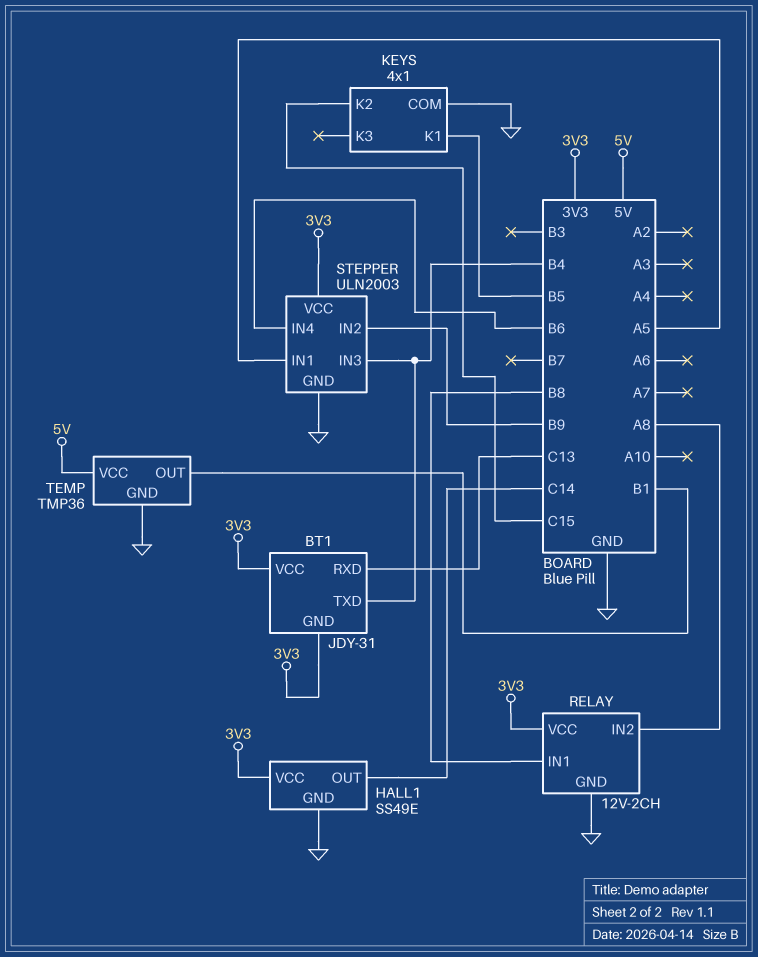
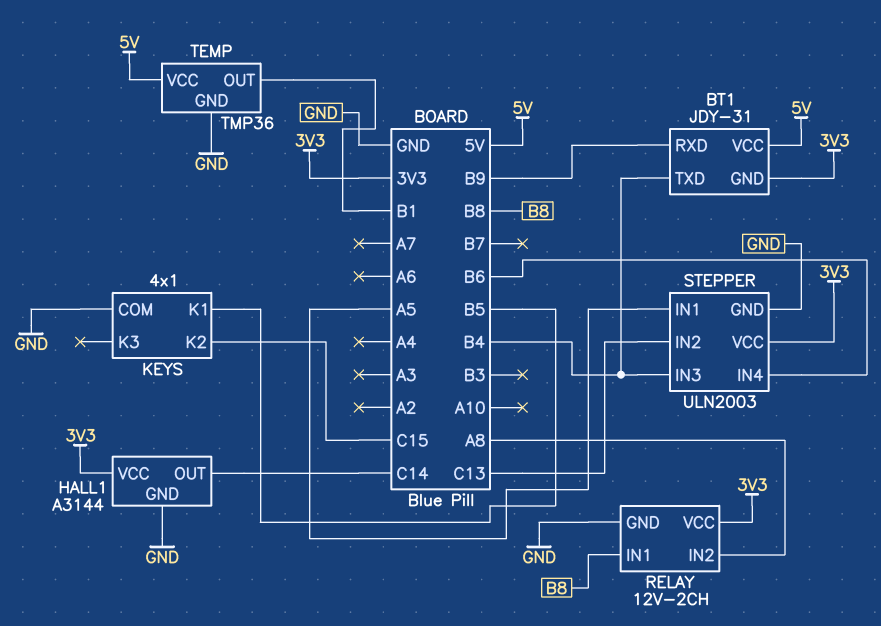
BT1 pin RXD: C13 -> B9
BT1 pin VCC: 3V3 -> 5V
HALL1: SS49E -> A3144
STEPPER pin IN2: B9 -> C13

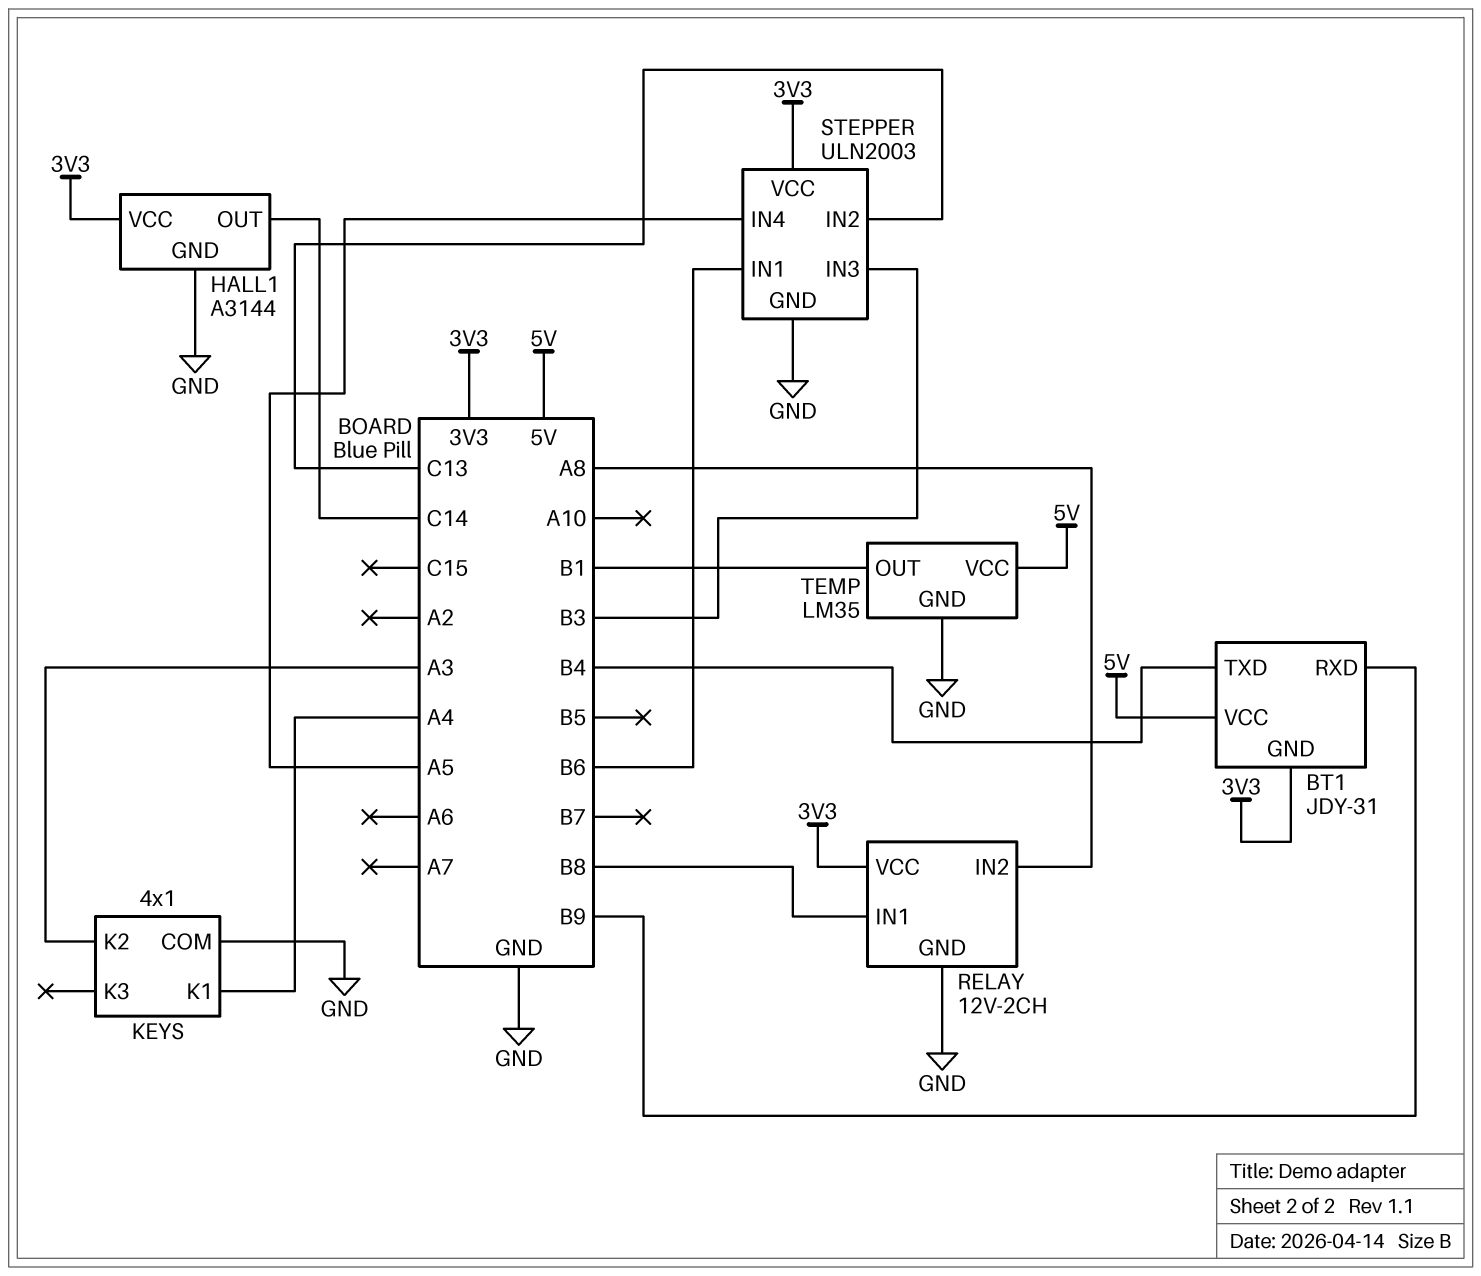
KEYS pin K1: B5 -> A4
KEYS pin K2: C15 -> A3
STEPPER pin IN1: A5 -> B6
STEPPER pin IN3: B4 -> B3
STEPPER pin IN4: B6 -> A5
TEMP: TMP36 -> LM35

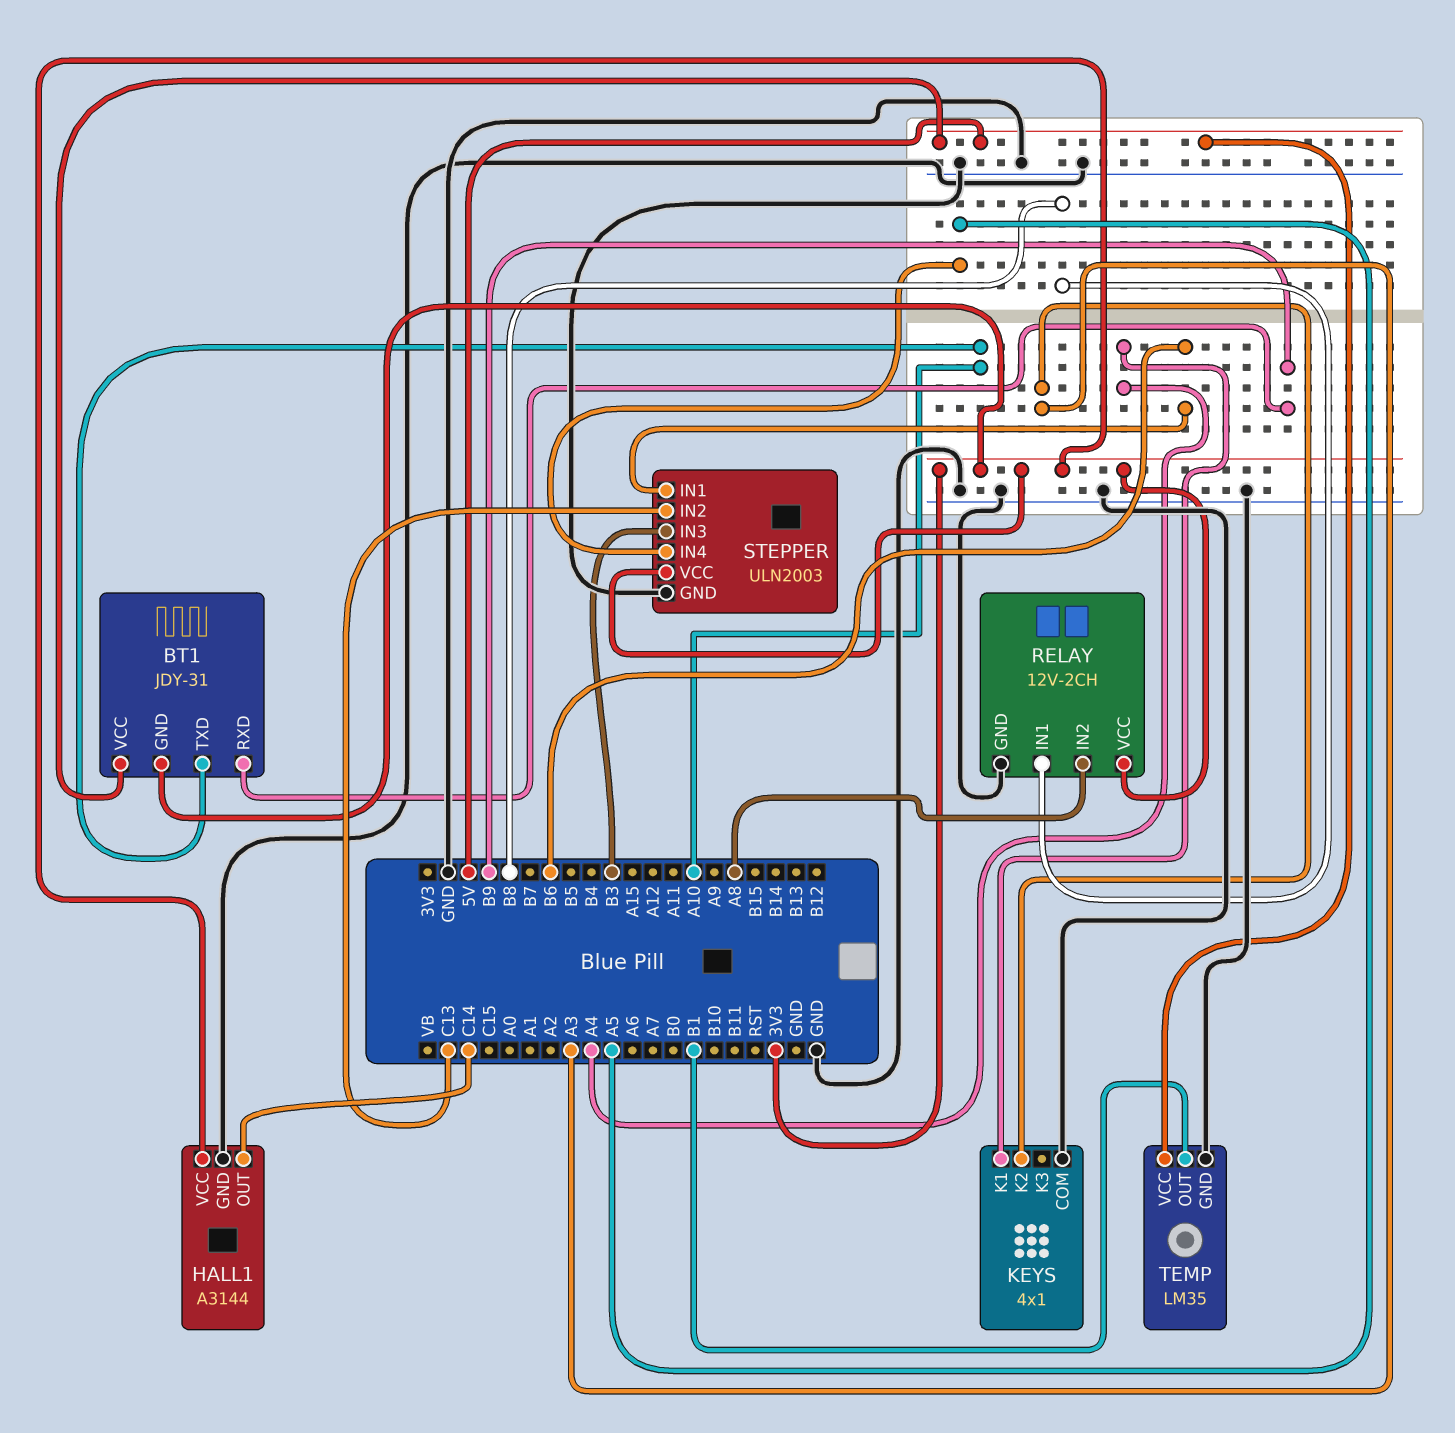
BT1 pin TXD: B4 -> A10

